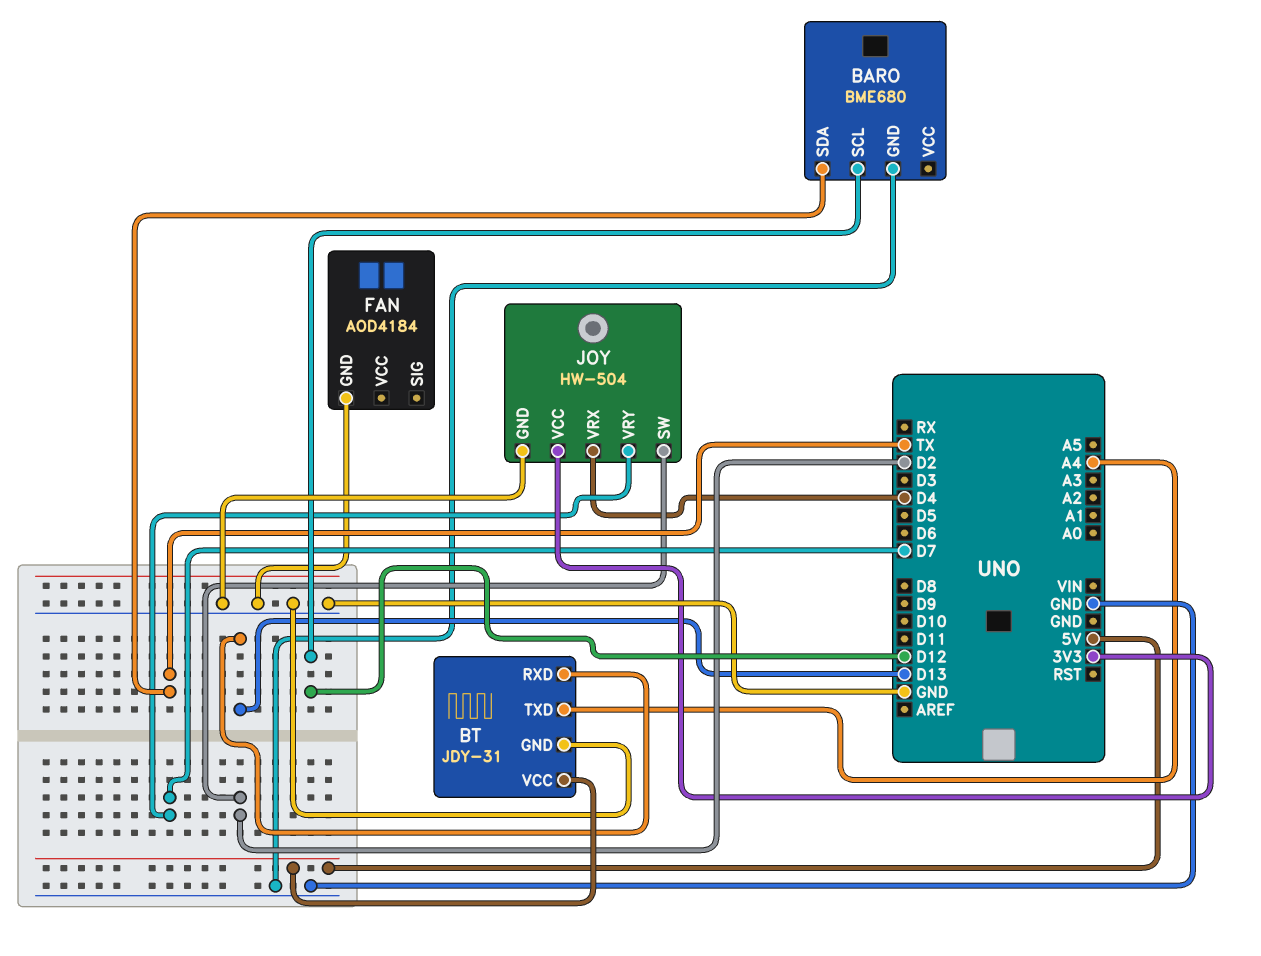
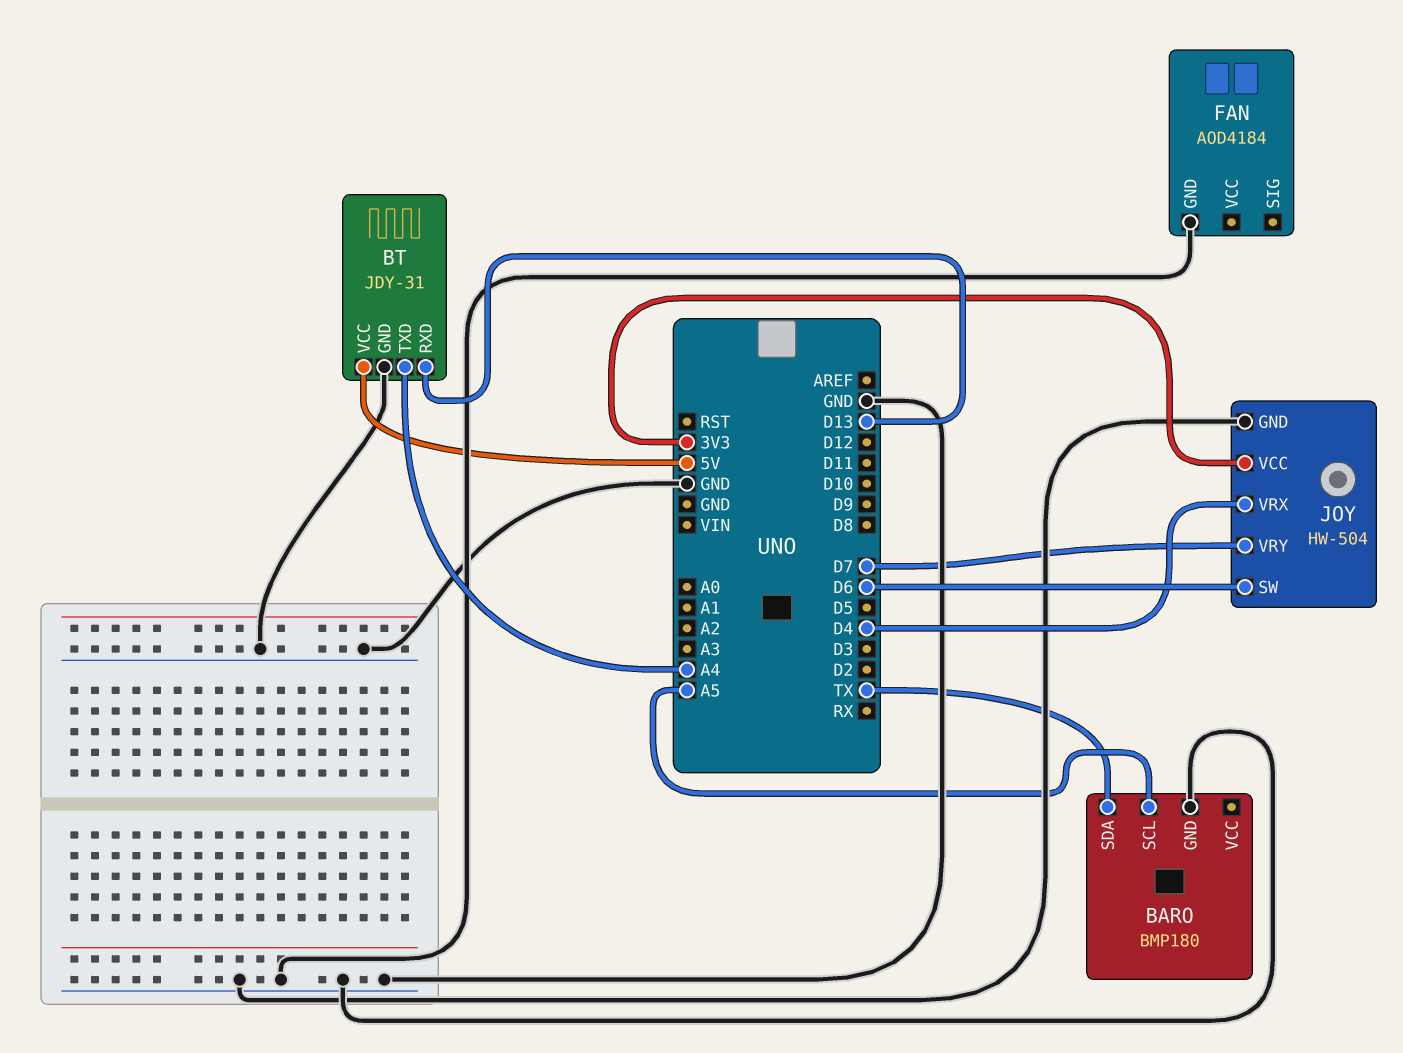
BARO: BME680 -> BMP180
BARO pin SCL: D12 -> A5
JOY pin SW: D2 -> D6

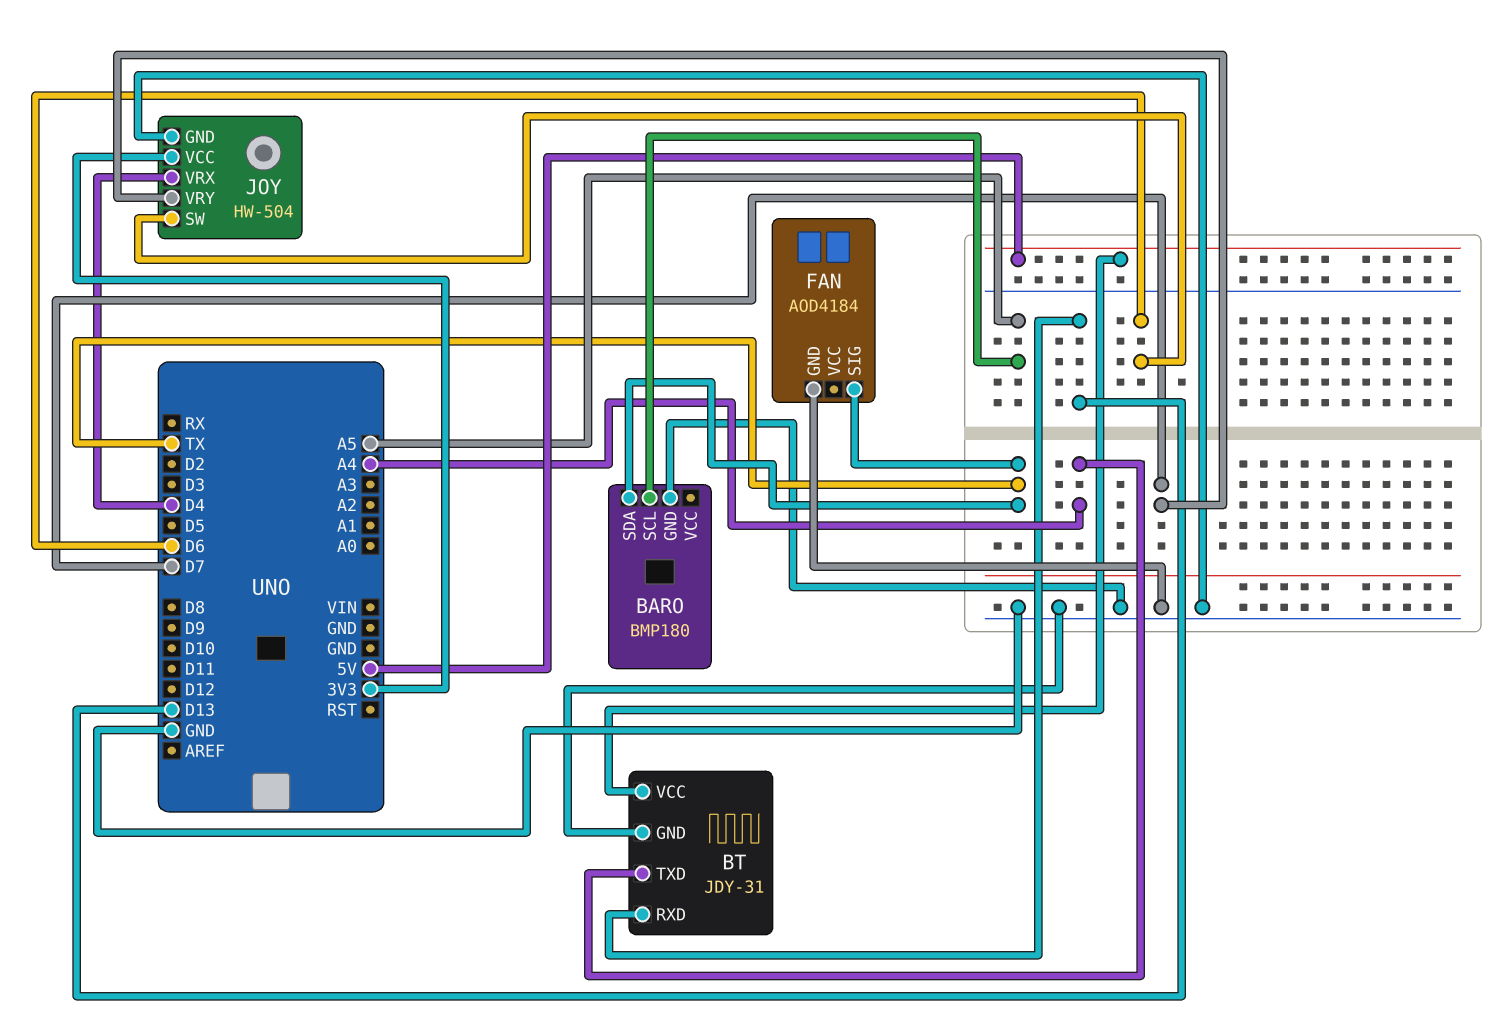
FAN pin SIG: none -> TX

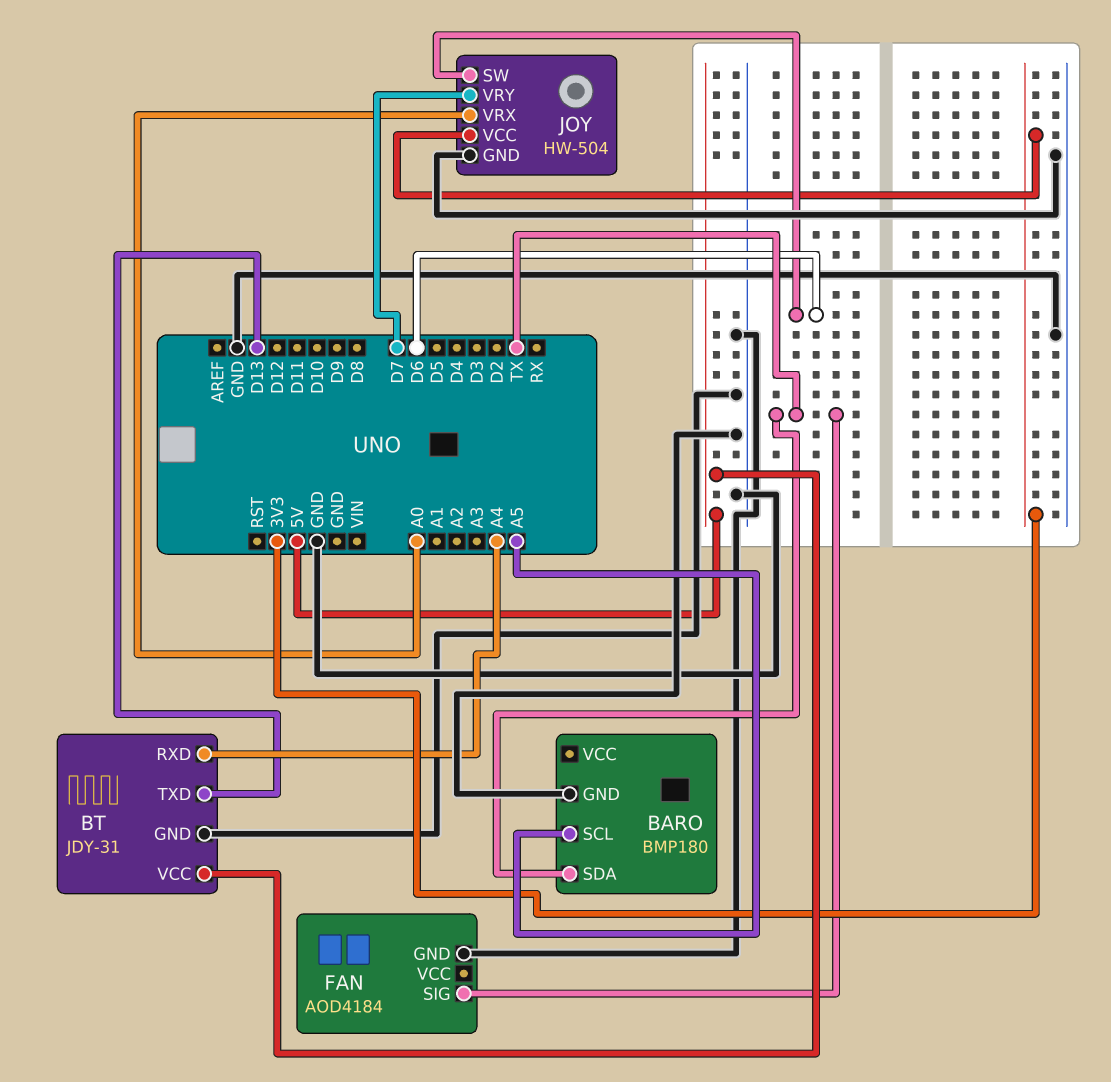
BT pin RXD: D13 -> A4
BT pin TXD: A4 -> D13
JOY pin VRX: D4 -> A0

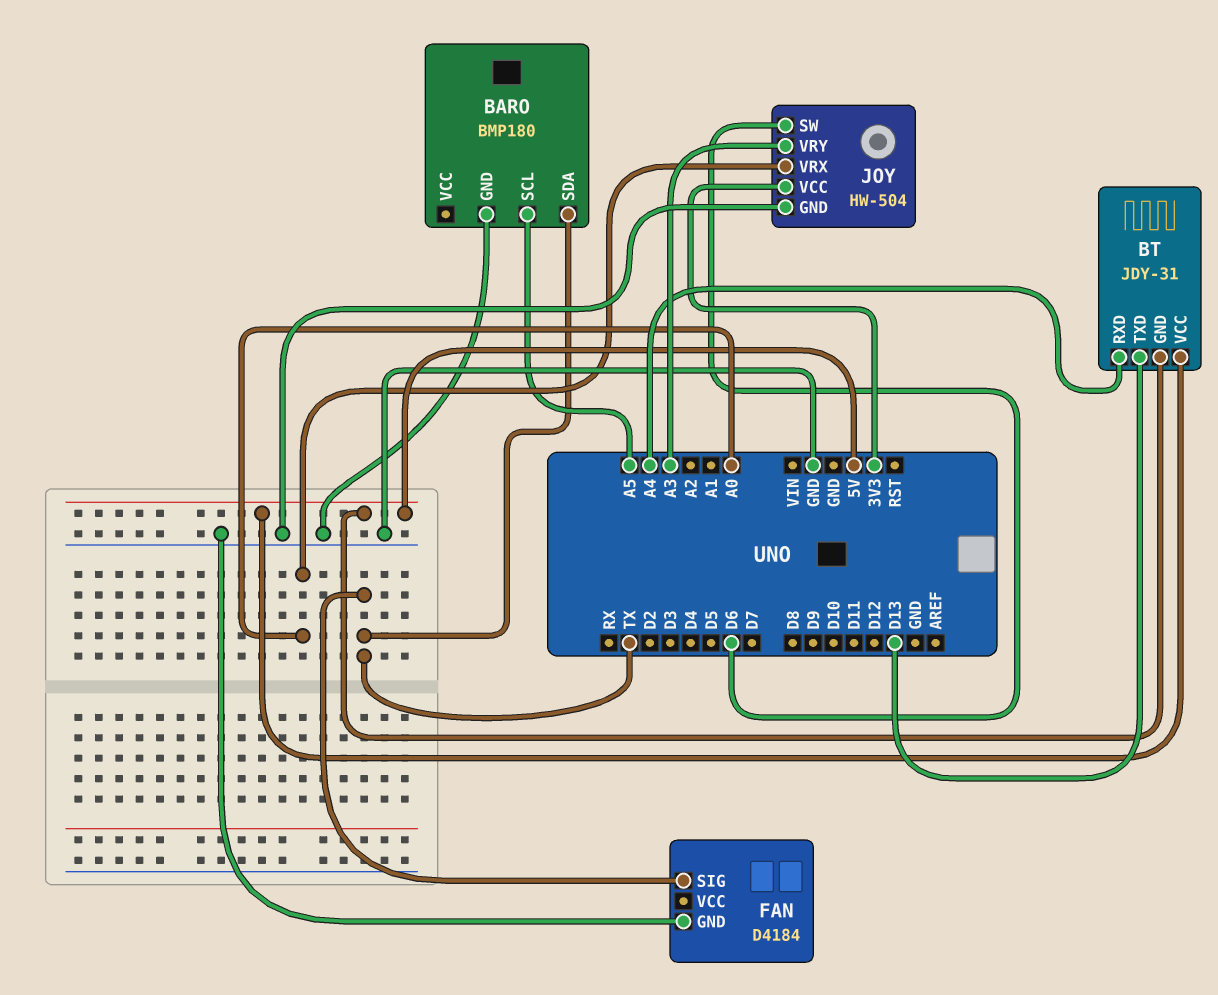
BT pin GND: GND -> 5V
FAN: AOD4184 -> D4184
JOY pin VRY: D7 -> A3

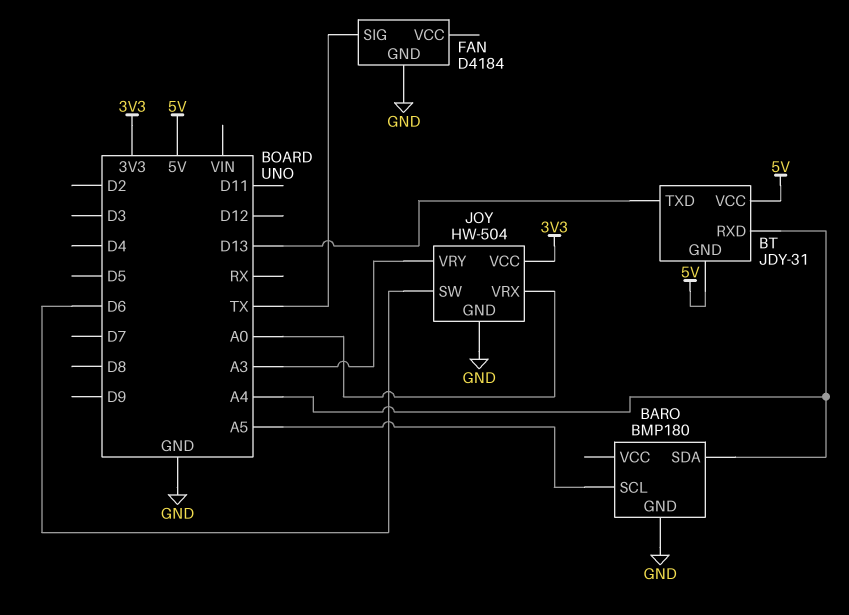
BARO pin SDA: TX -> A4

